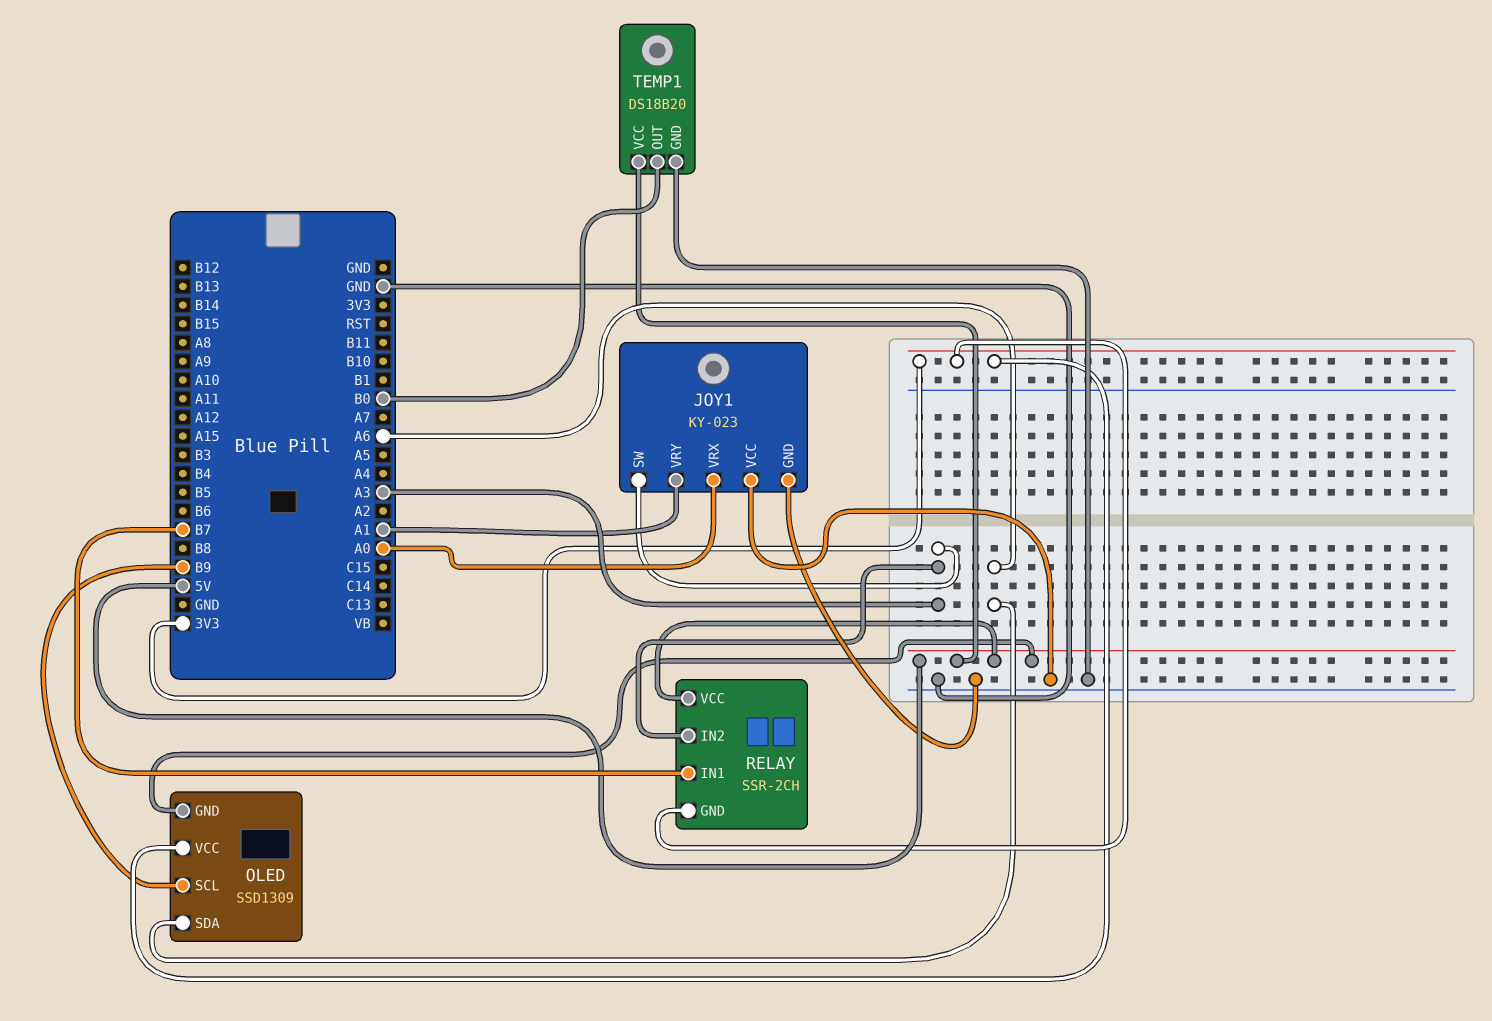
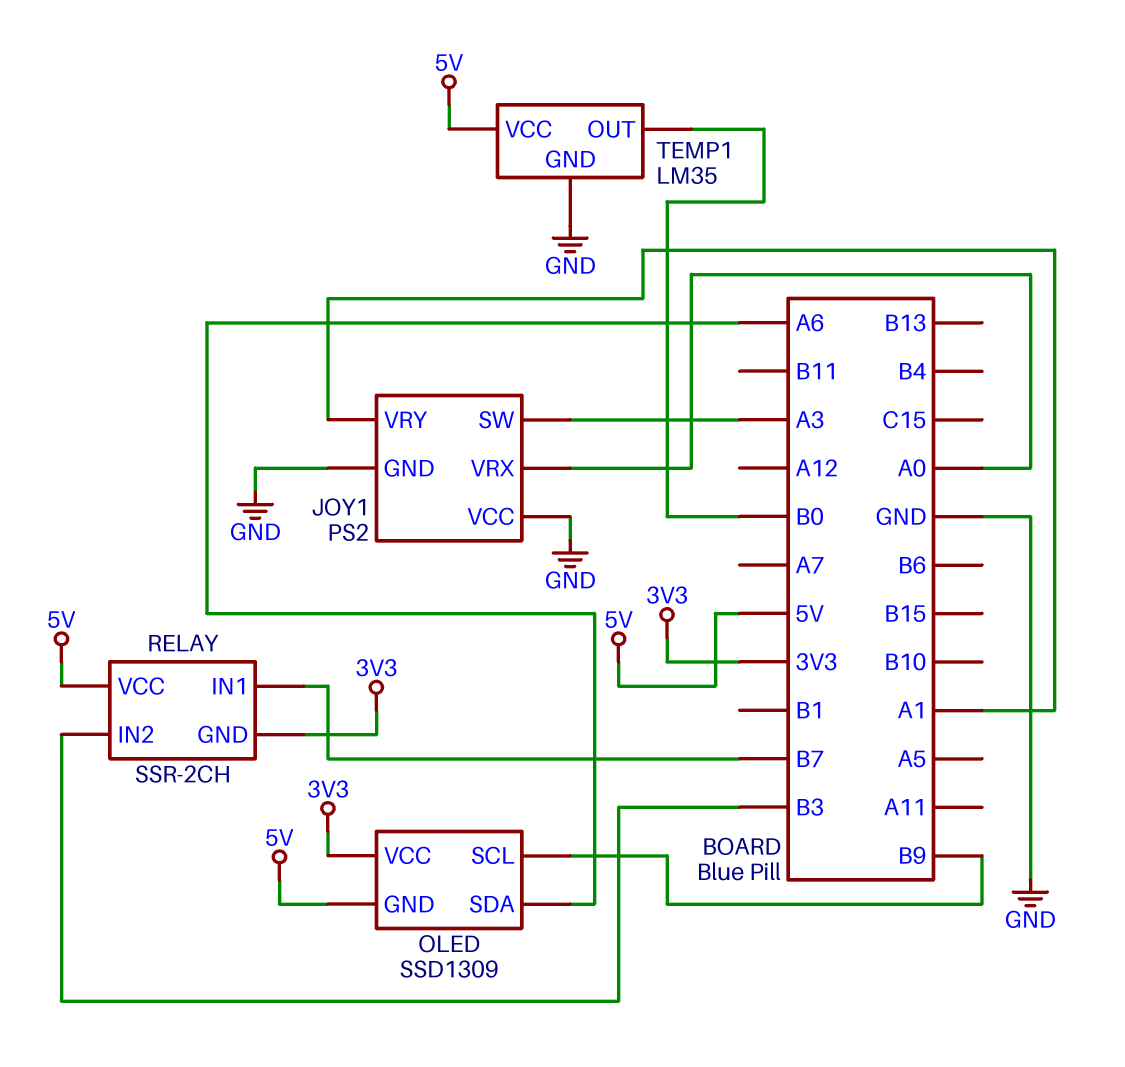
JOY1: KY-023 -> PS2
RELAY pin IN2: A3 -> B3
TEMP1: DS18B20 -> LM35

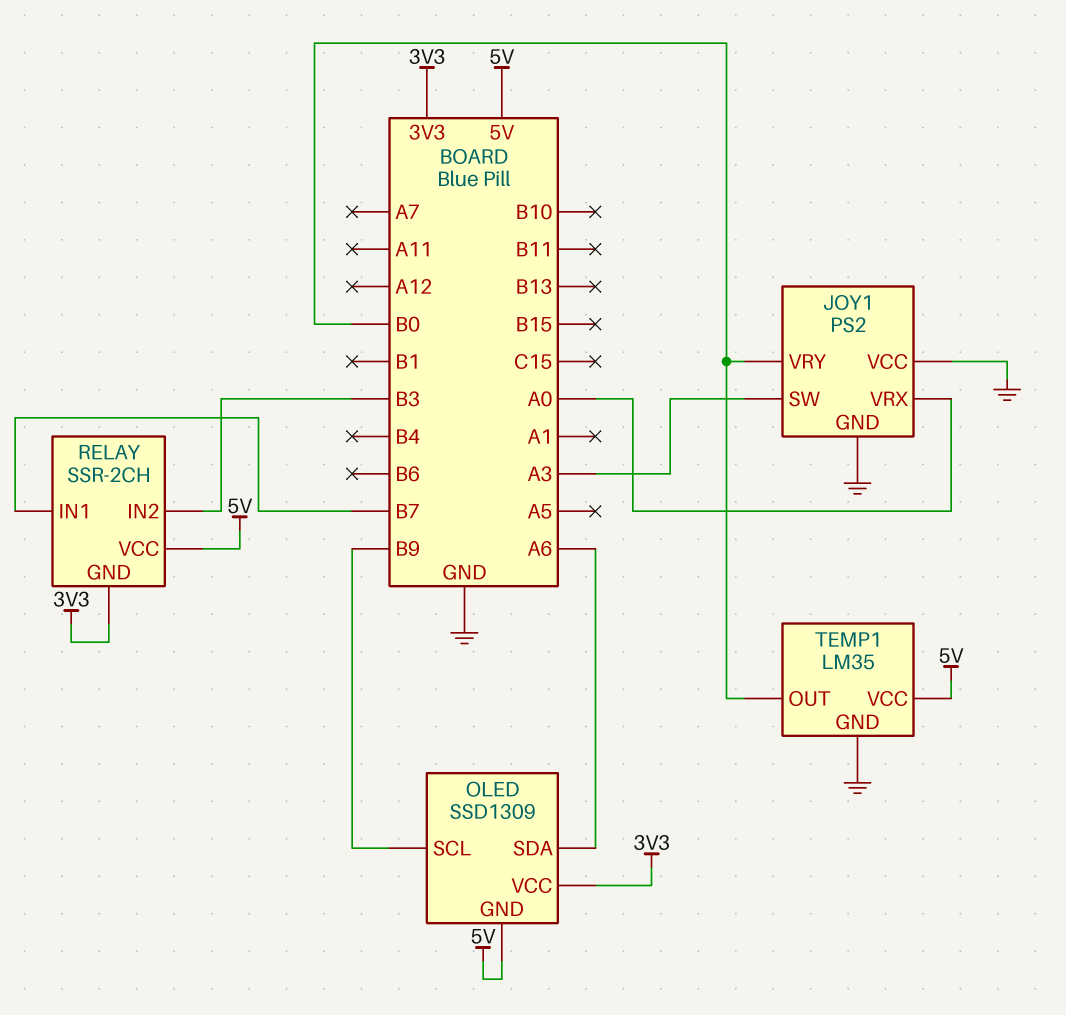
JOY1 pin VRY: A1 -> B0

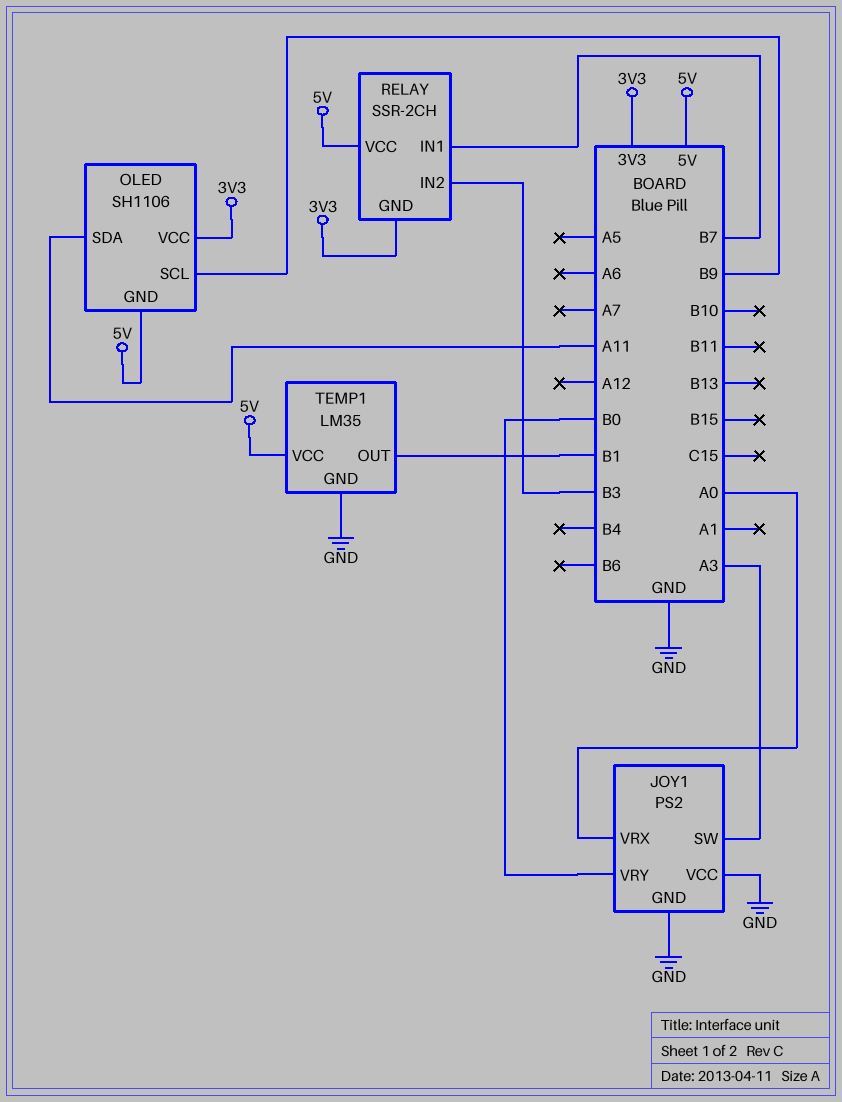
OLED: SSD1309 -> SH1106
OLED pin SDA: A6 -> A11
TEMP1 pin OUT: B0 -> B1

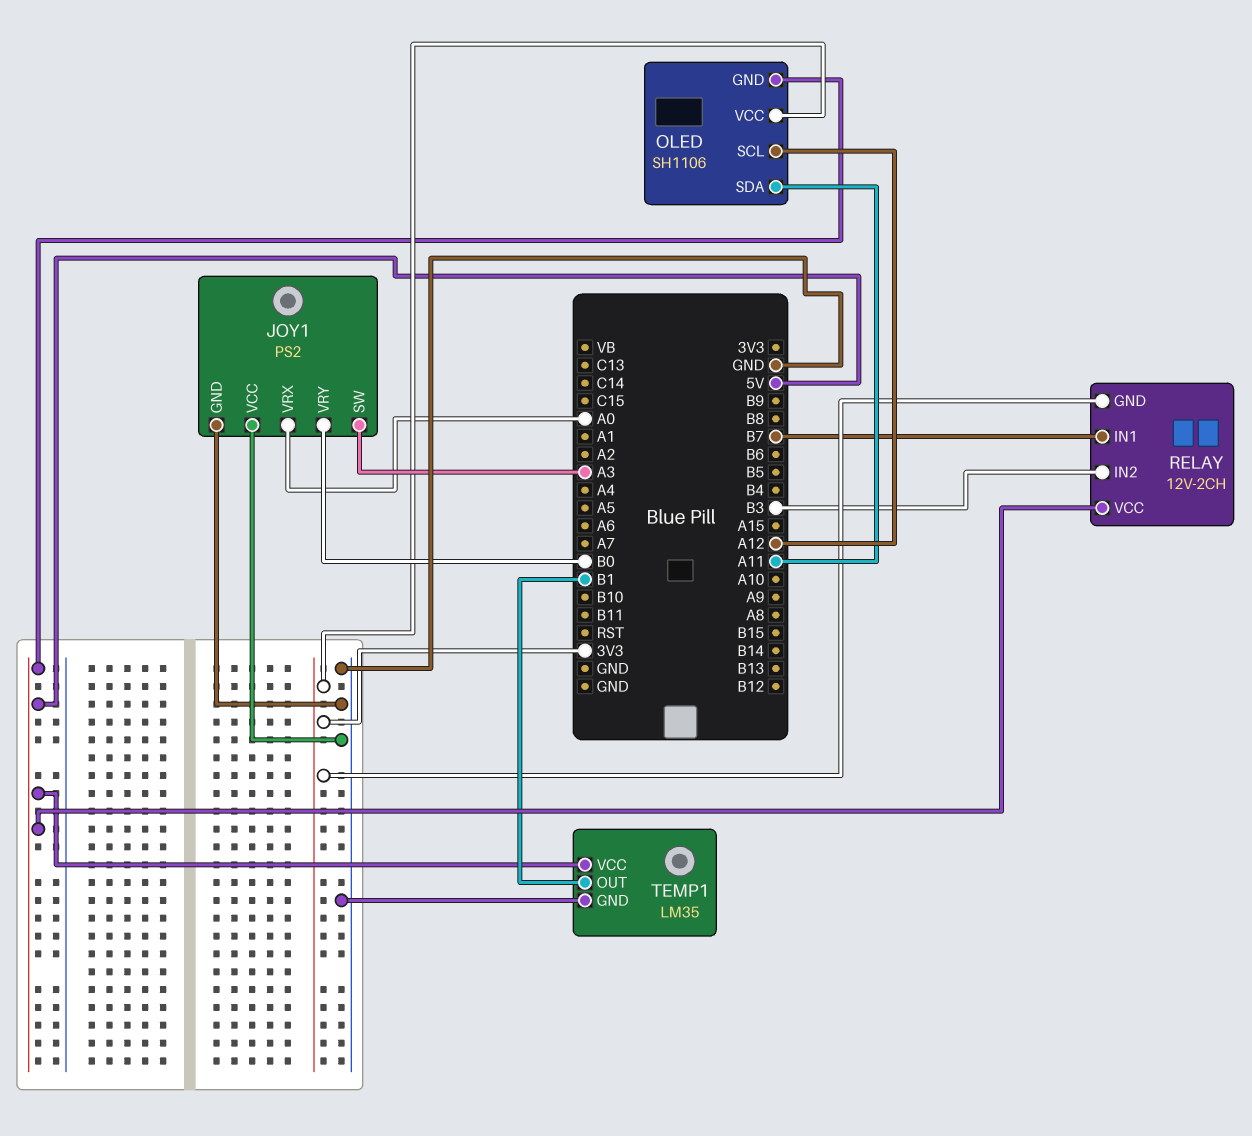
OLED pin SCL: B9 -> A12
RELAY: SSR-2CH -> 12V-2CH

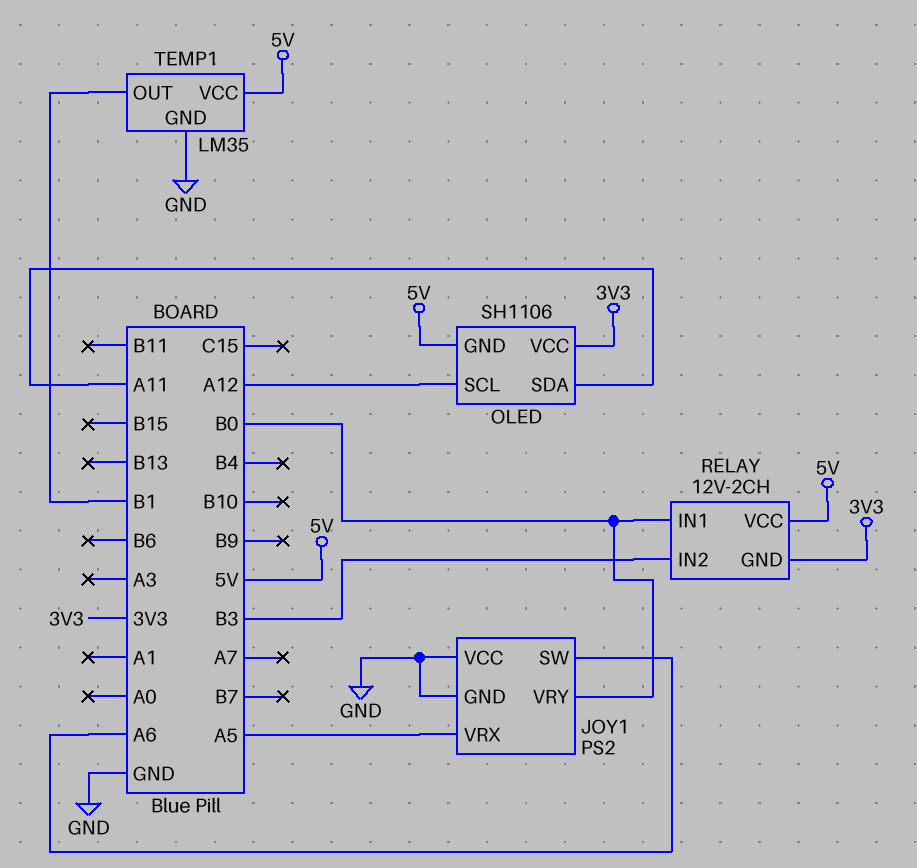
JOY1 pin SW: A3 -> A6
JOY1 pin VRX: A0 -> A5
RELAY pin IN1: B7 -> B0

